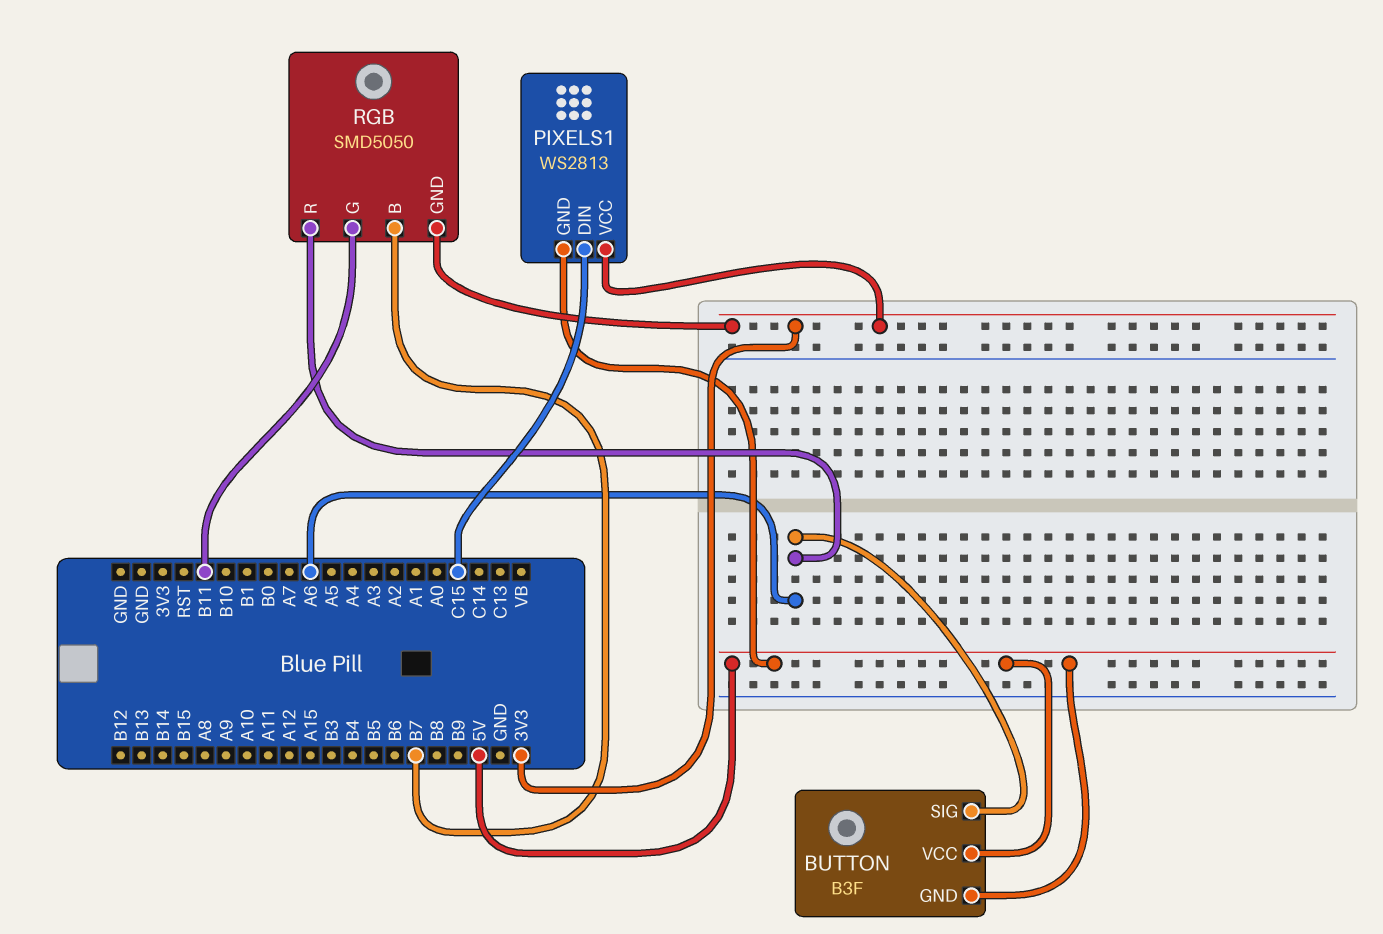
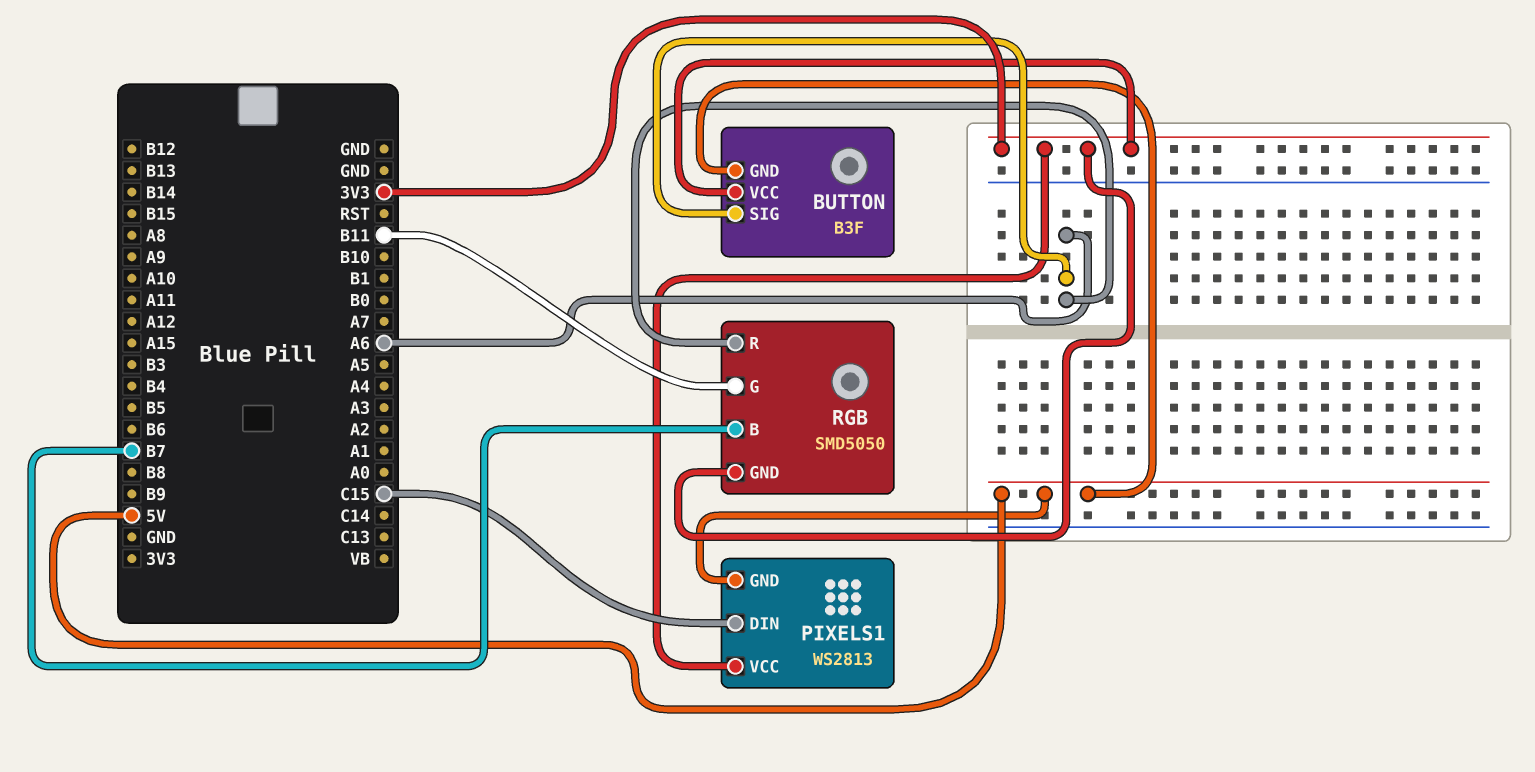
BUTTON pin VCC: 5V -> 3V3

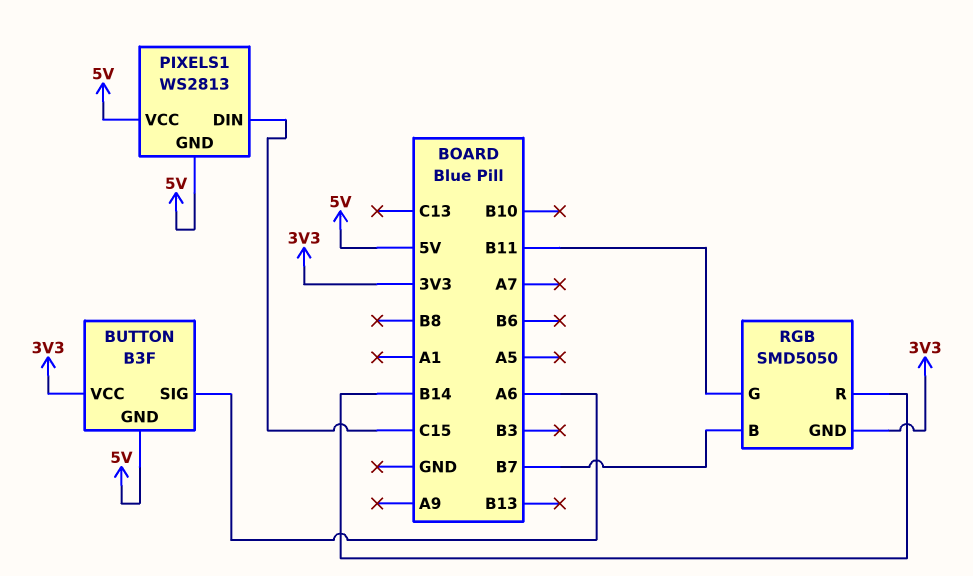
PIXELS1 pin VCC: 3V3 -> 5V
RGB pin R: A6 -> B14

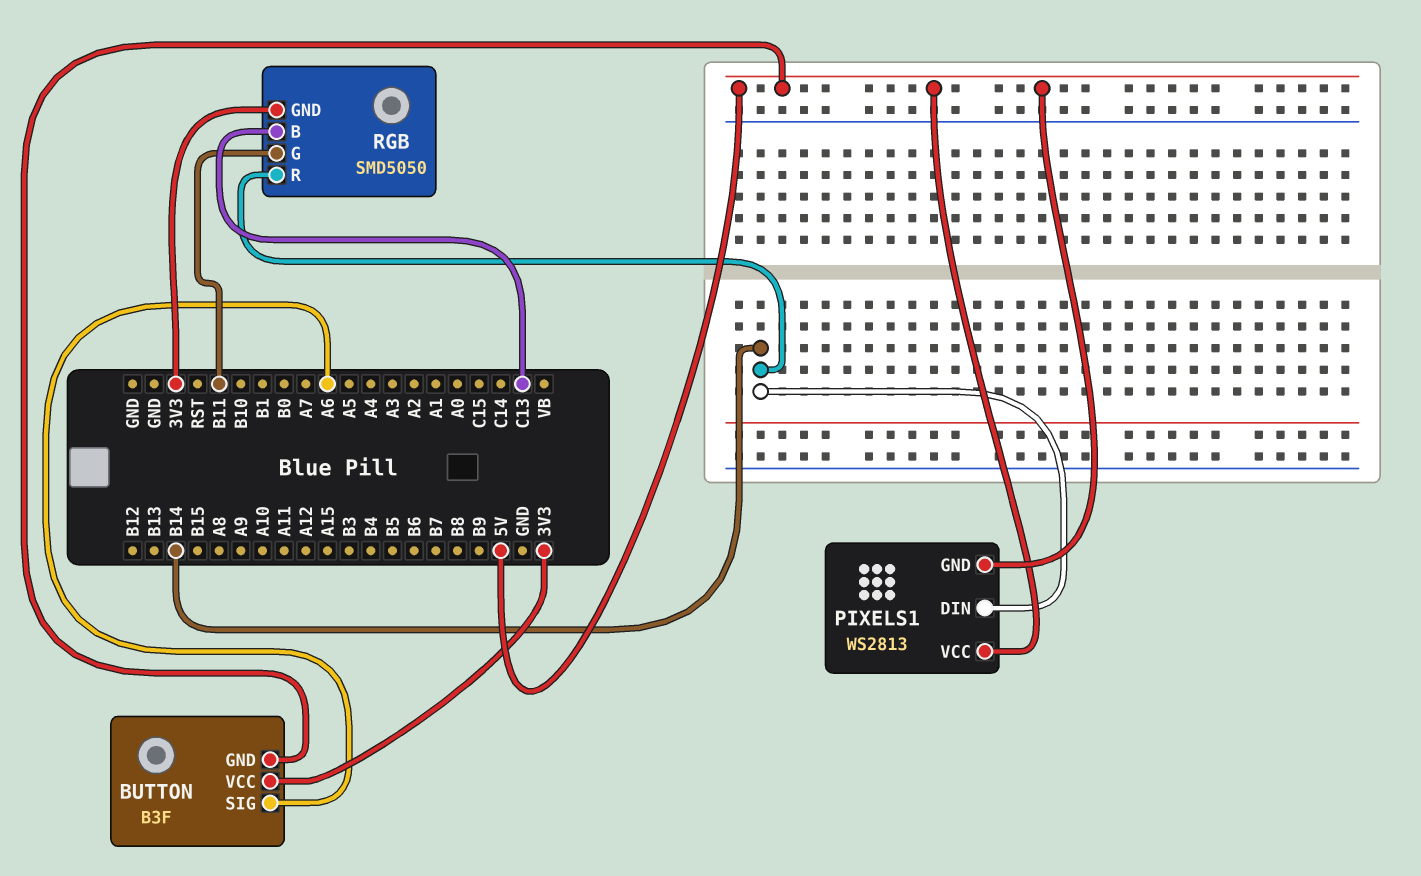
PIXELS1 pin DIN: C15 -> B14
RGB pin B: B7 -> C13

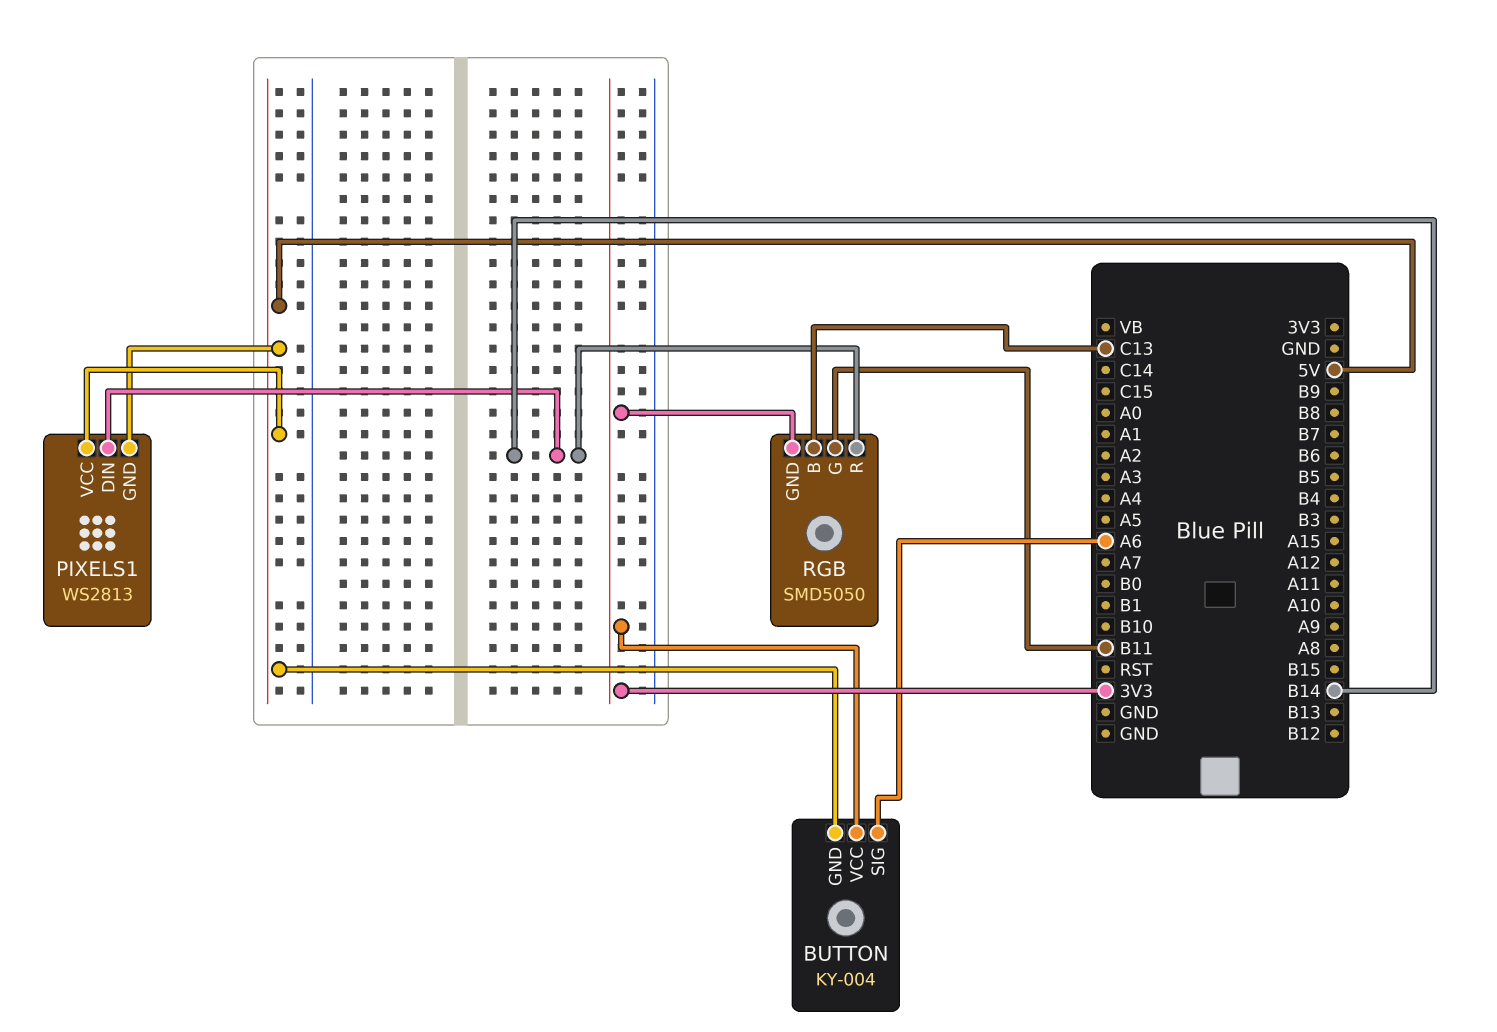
BUTTON: B3F -> KY-004

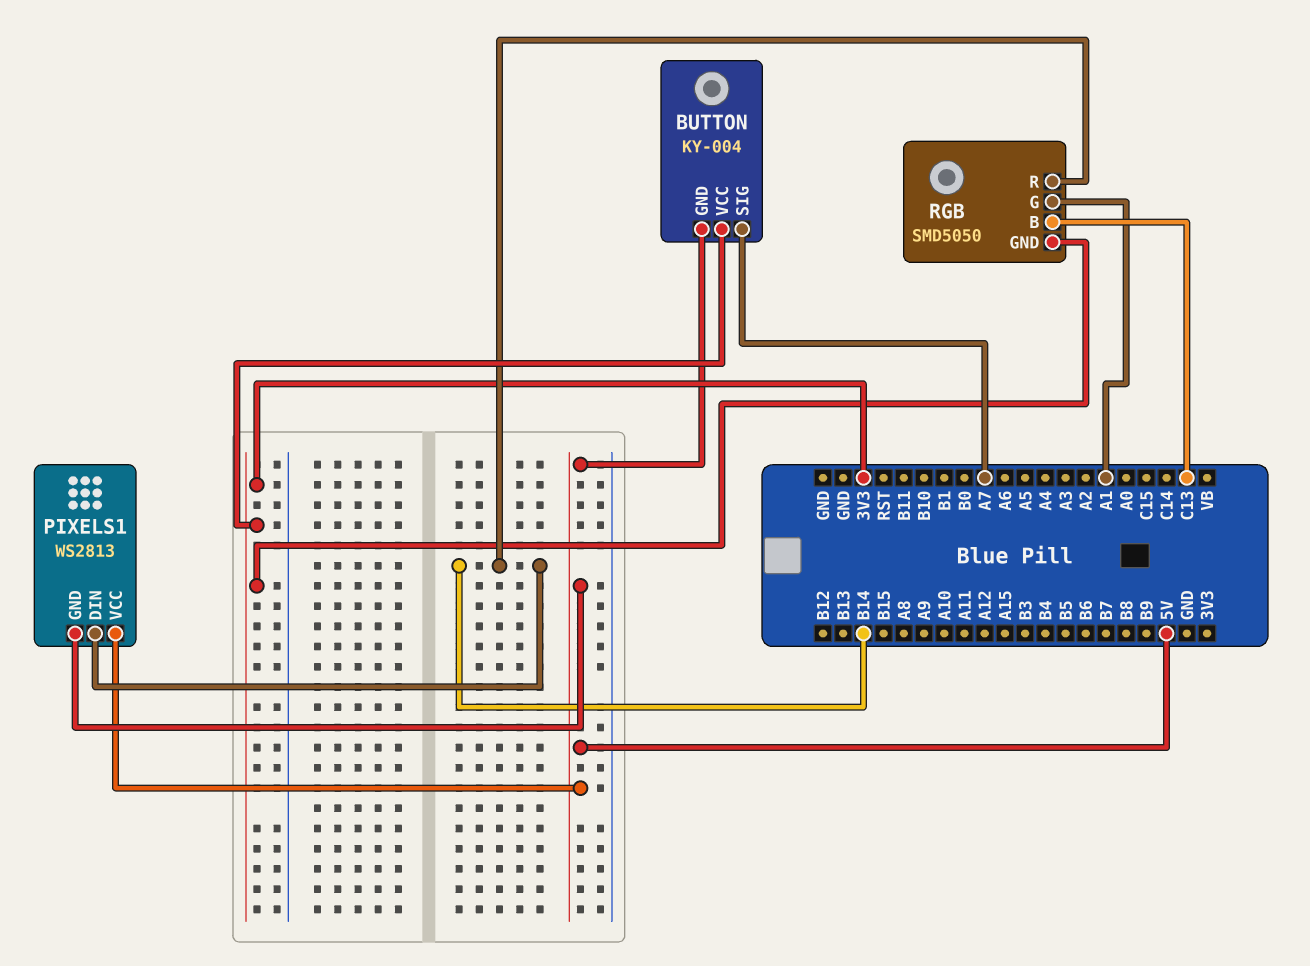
BUTTON pin SIG: A6 -> A7
RGB pin G: B11 -> A1

